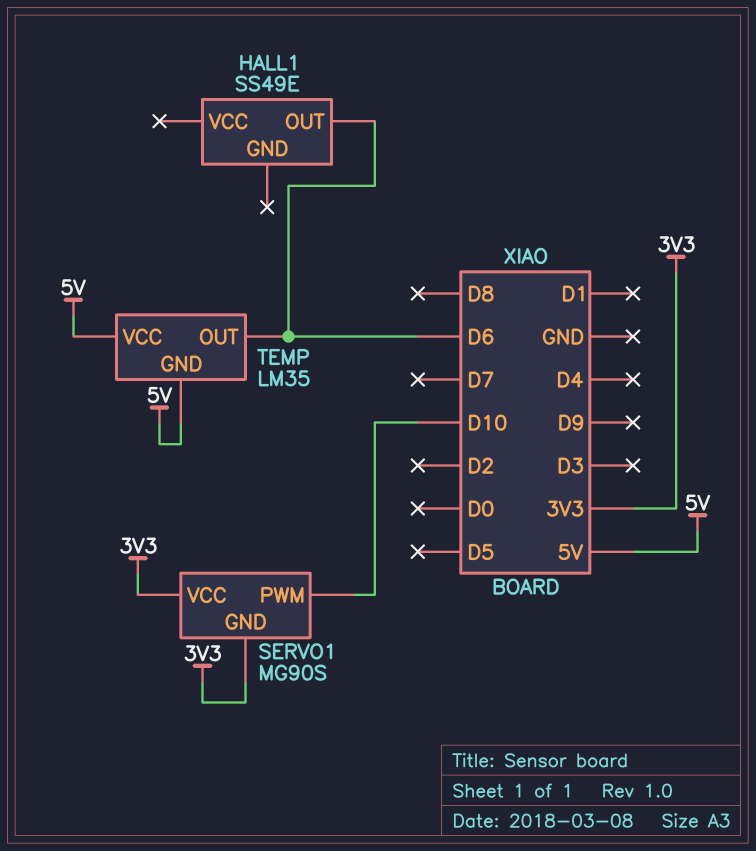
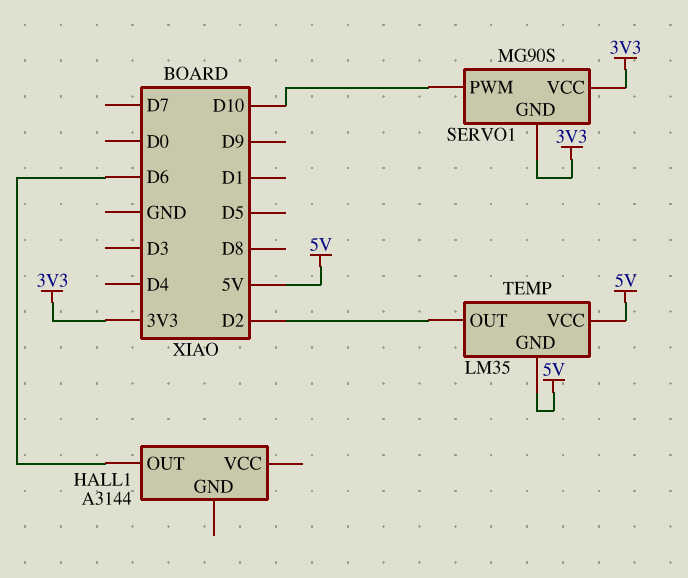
HALL1: SS49E -> A3144
TEMP pin OUT: D6 -> D2

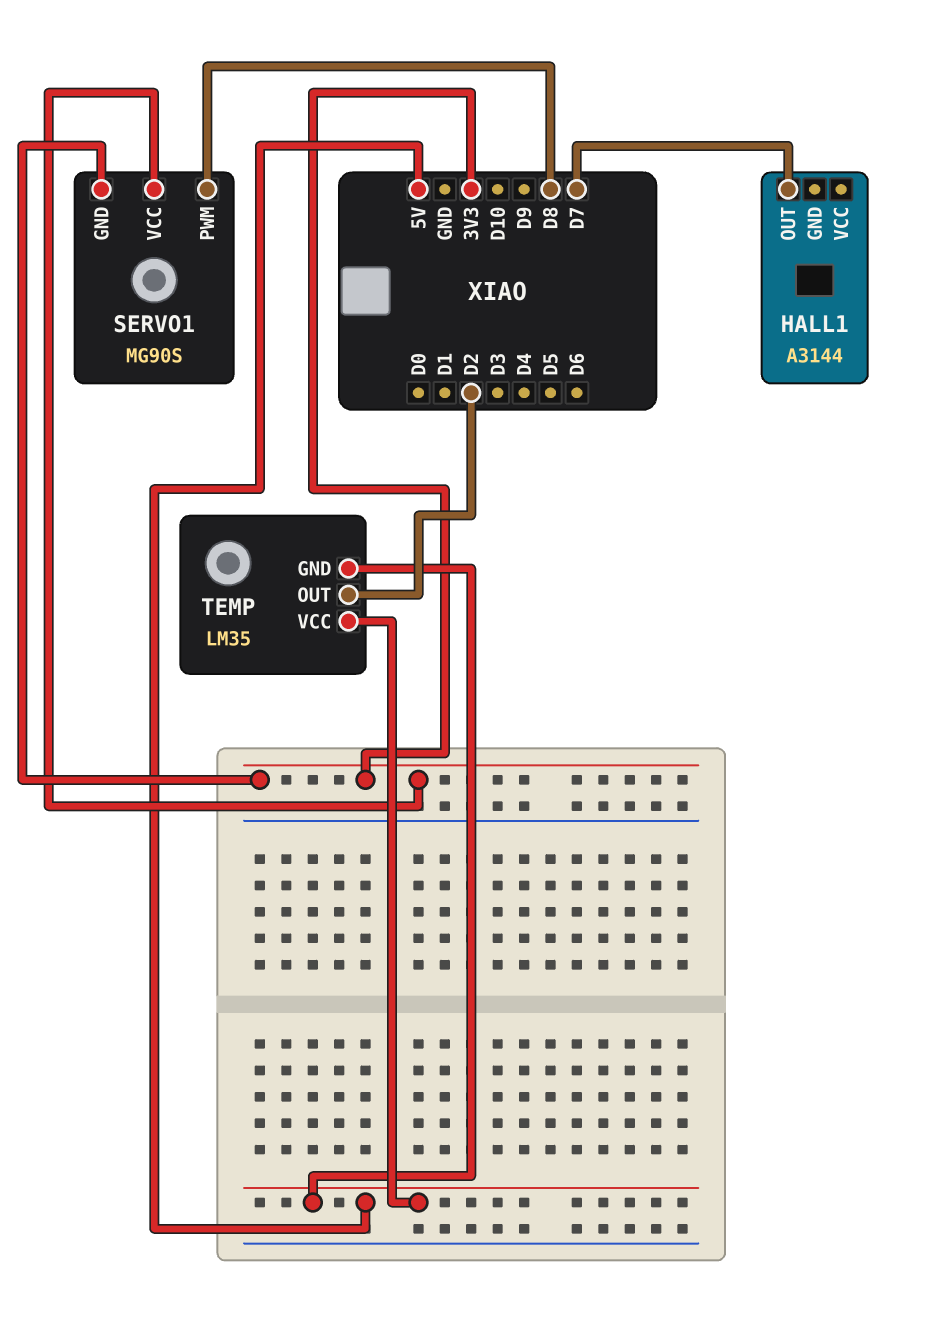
HALL1 pin OUT: D6 -> D7
SERVO1 pin PWM: D10 -> D8

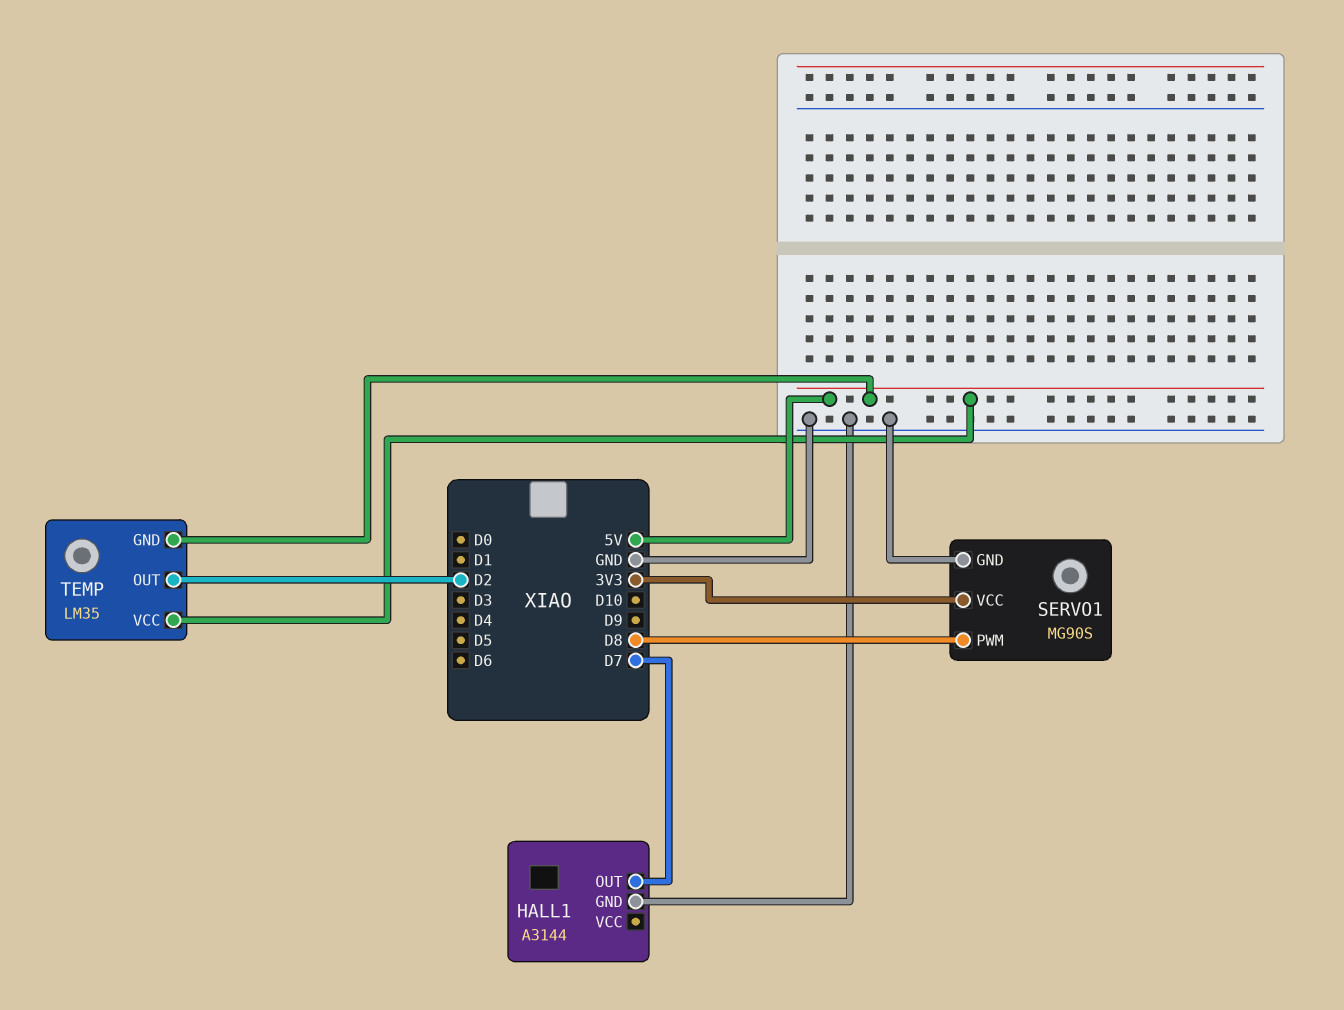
HALL1 pin GND: none -> GND
SERVO1 pin GND: 3V3 -> GND

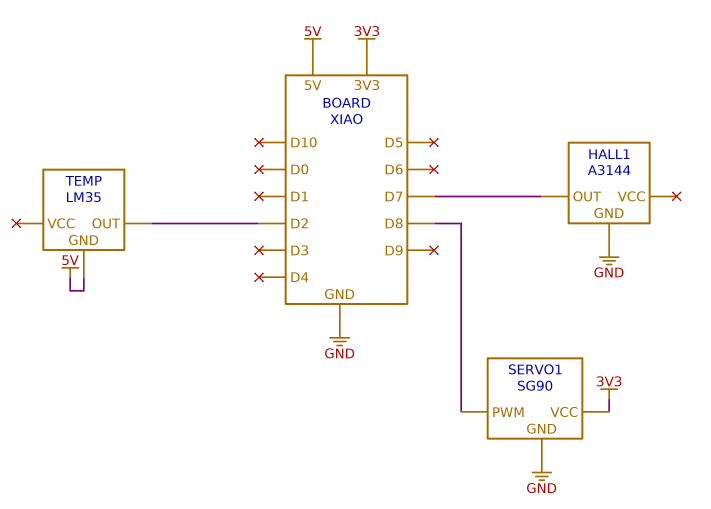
SERVO1: MG90S -> SG90
TEMP pin VCC: 5V -> none

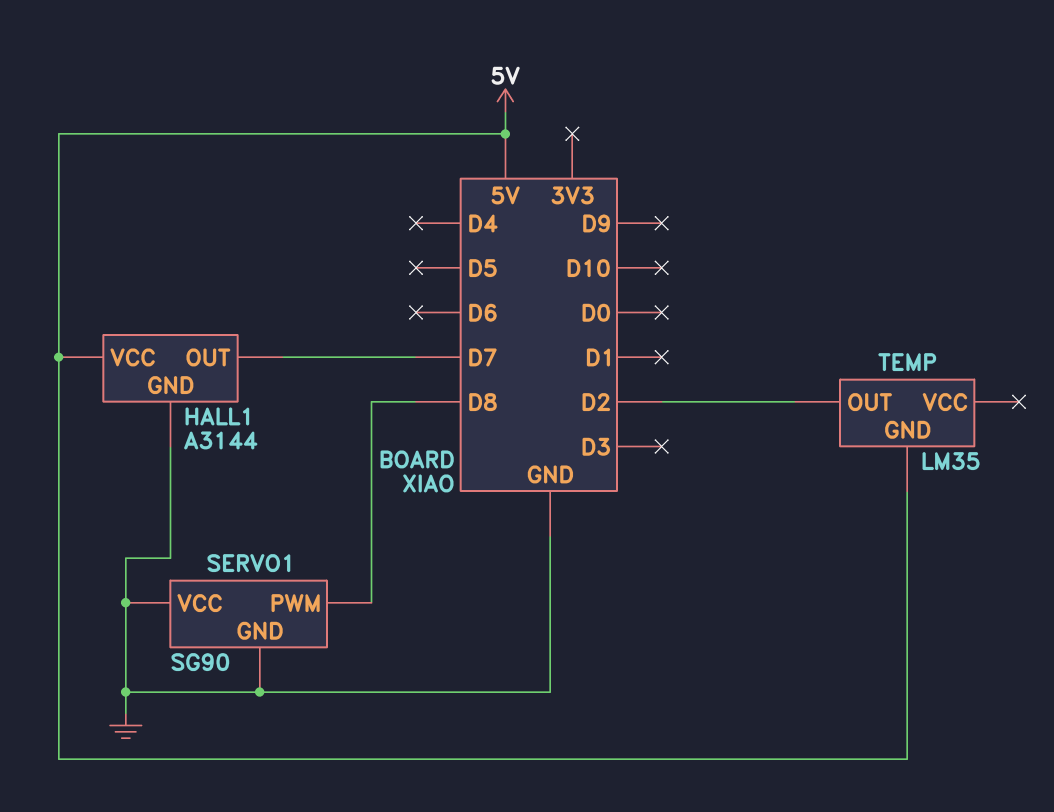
HALL1 pin VCC: none -> 5V
SERVO1 pin VCC: 3V3 -> GND

